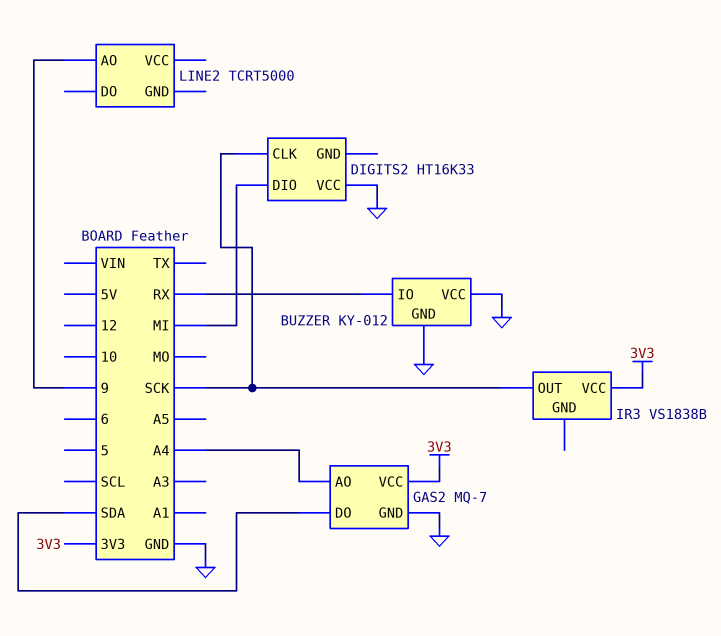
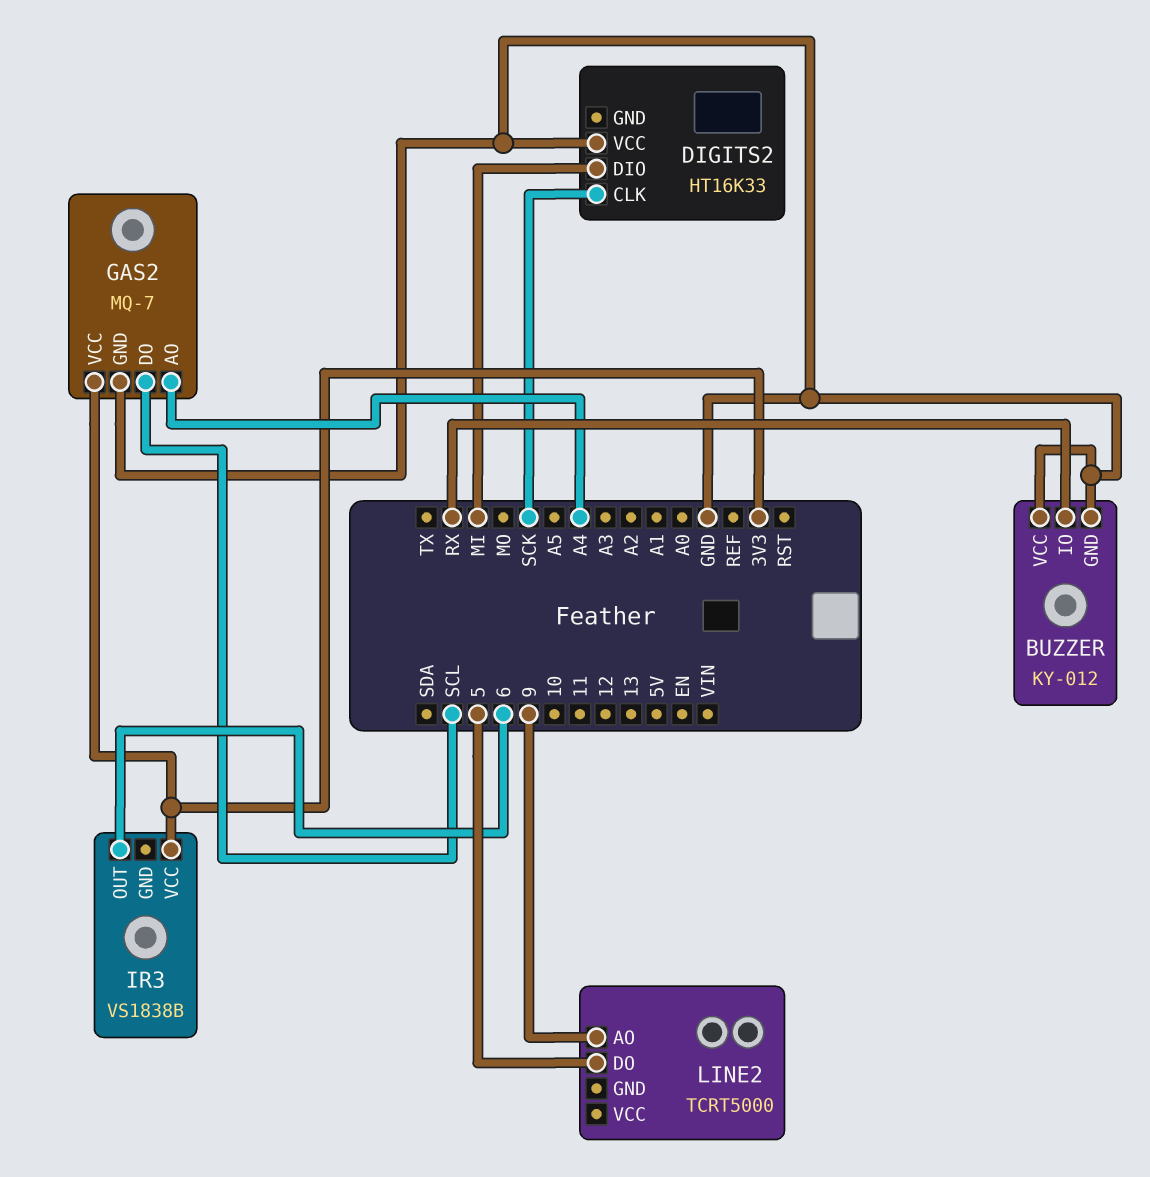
GAS2 pin DO: SDA -> SCL
IR3 pin OUT: SCK -> 6
LINE2 pin DO: none -> 5

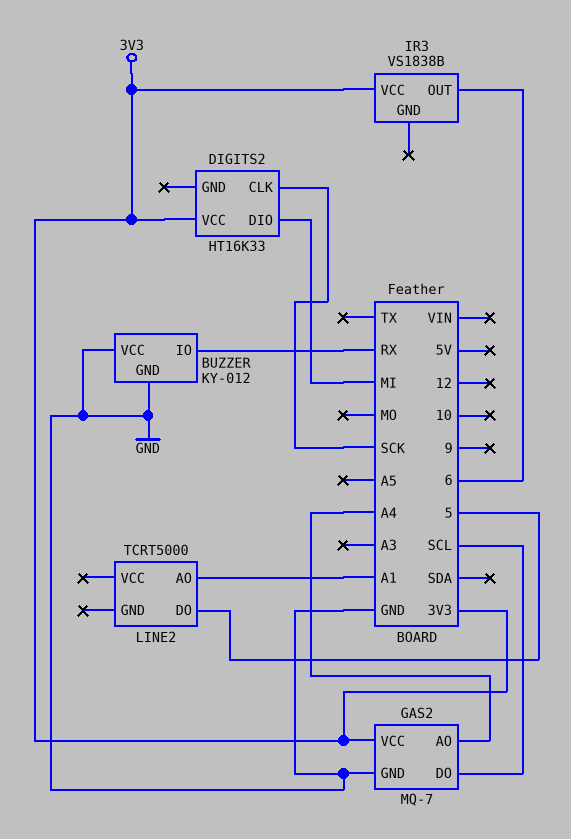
DIGITS2 pin VCC: GND -> 3V3
LINE2 pin AO: 9 -> A1

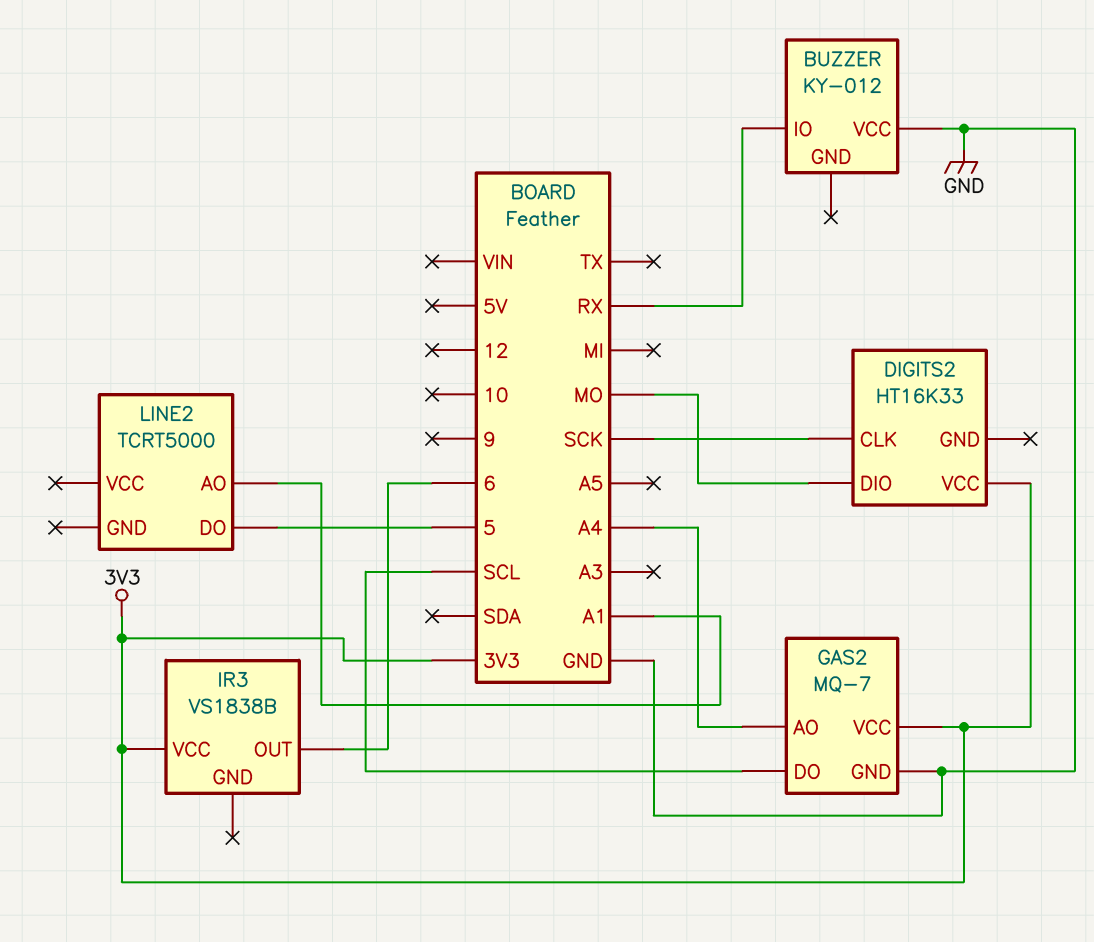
BUZZER pin GND: GND -> none
DIGITS2 pin DIO: MI -> MO

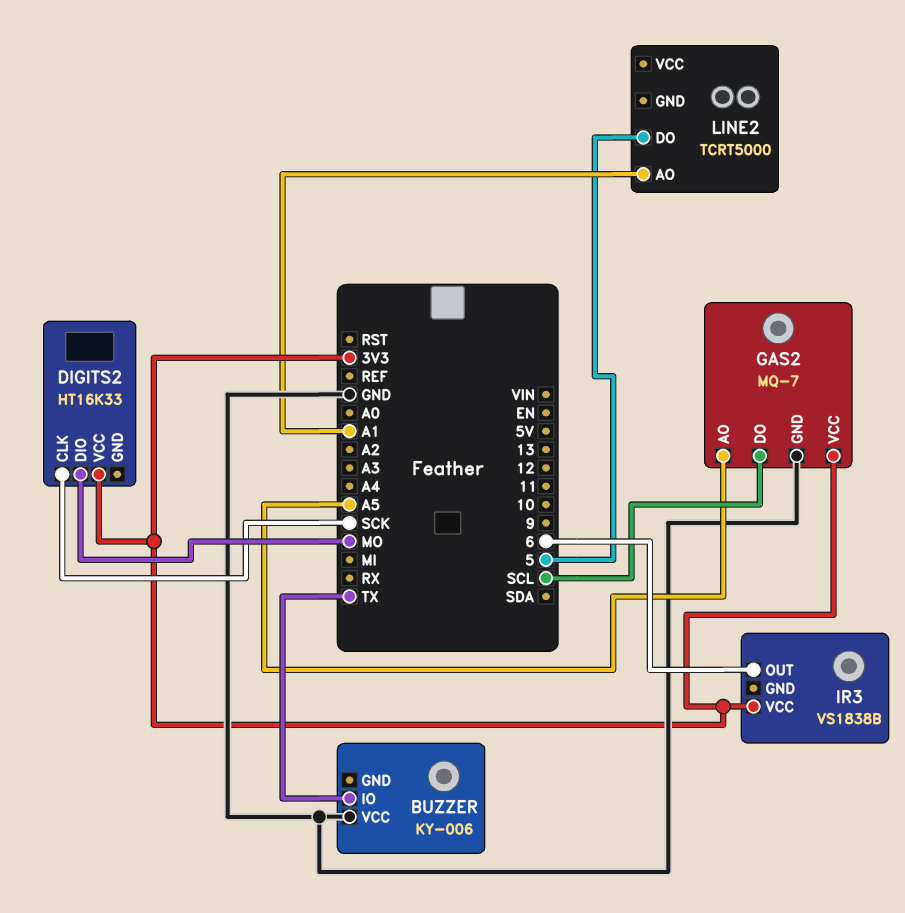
BUZZER: KY-012 -> KY-006
BUZZER pin IO: RX -> TX
GAS2 pin AO: A4 -> A5

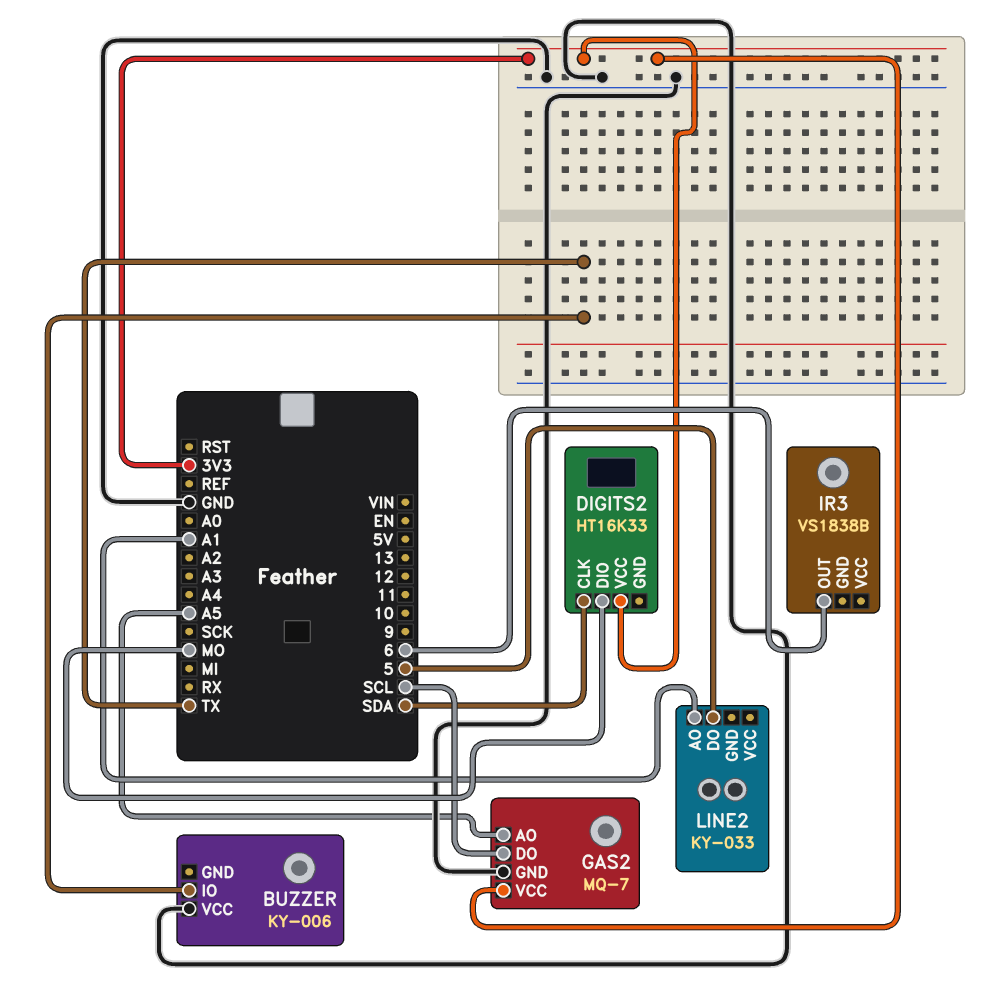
DIGITS2 pin CLK: SCK -> SDA
IR3 pin VCC: 3V3 -> none
LINE2: TCRT5000 -> KY-033

